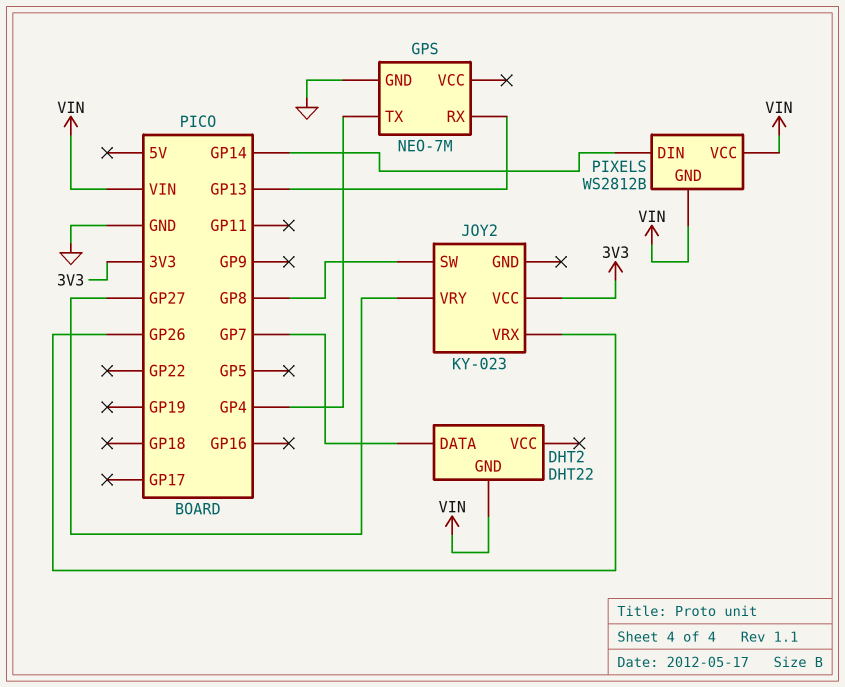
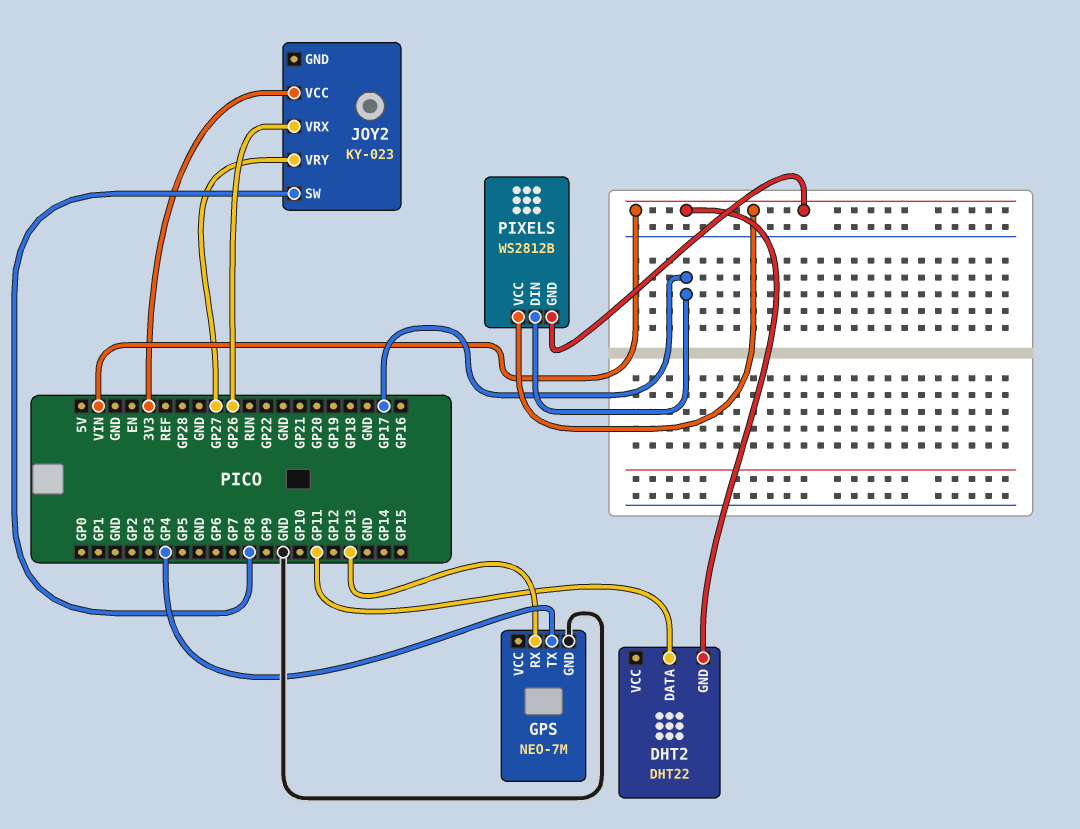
DHT2 pin DATA: GP7 -> GP11
PIXELS pin DIN: GP14 -> GP17

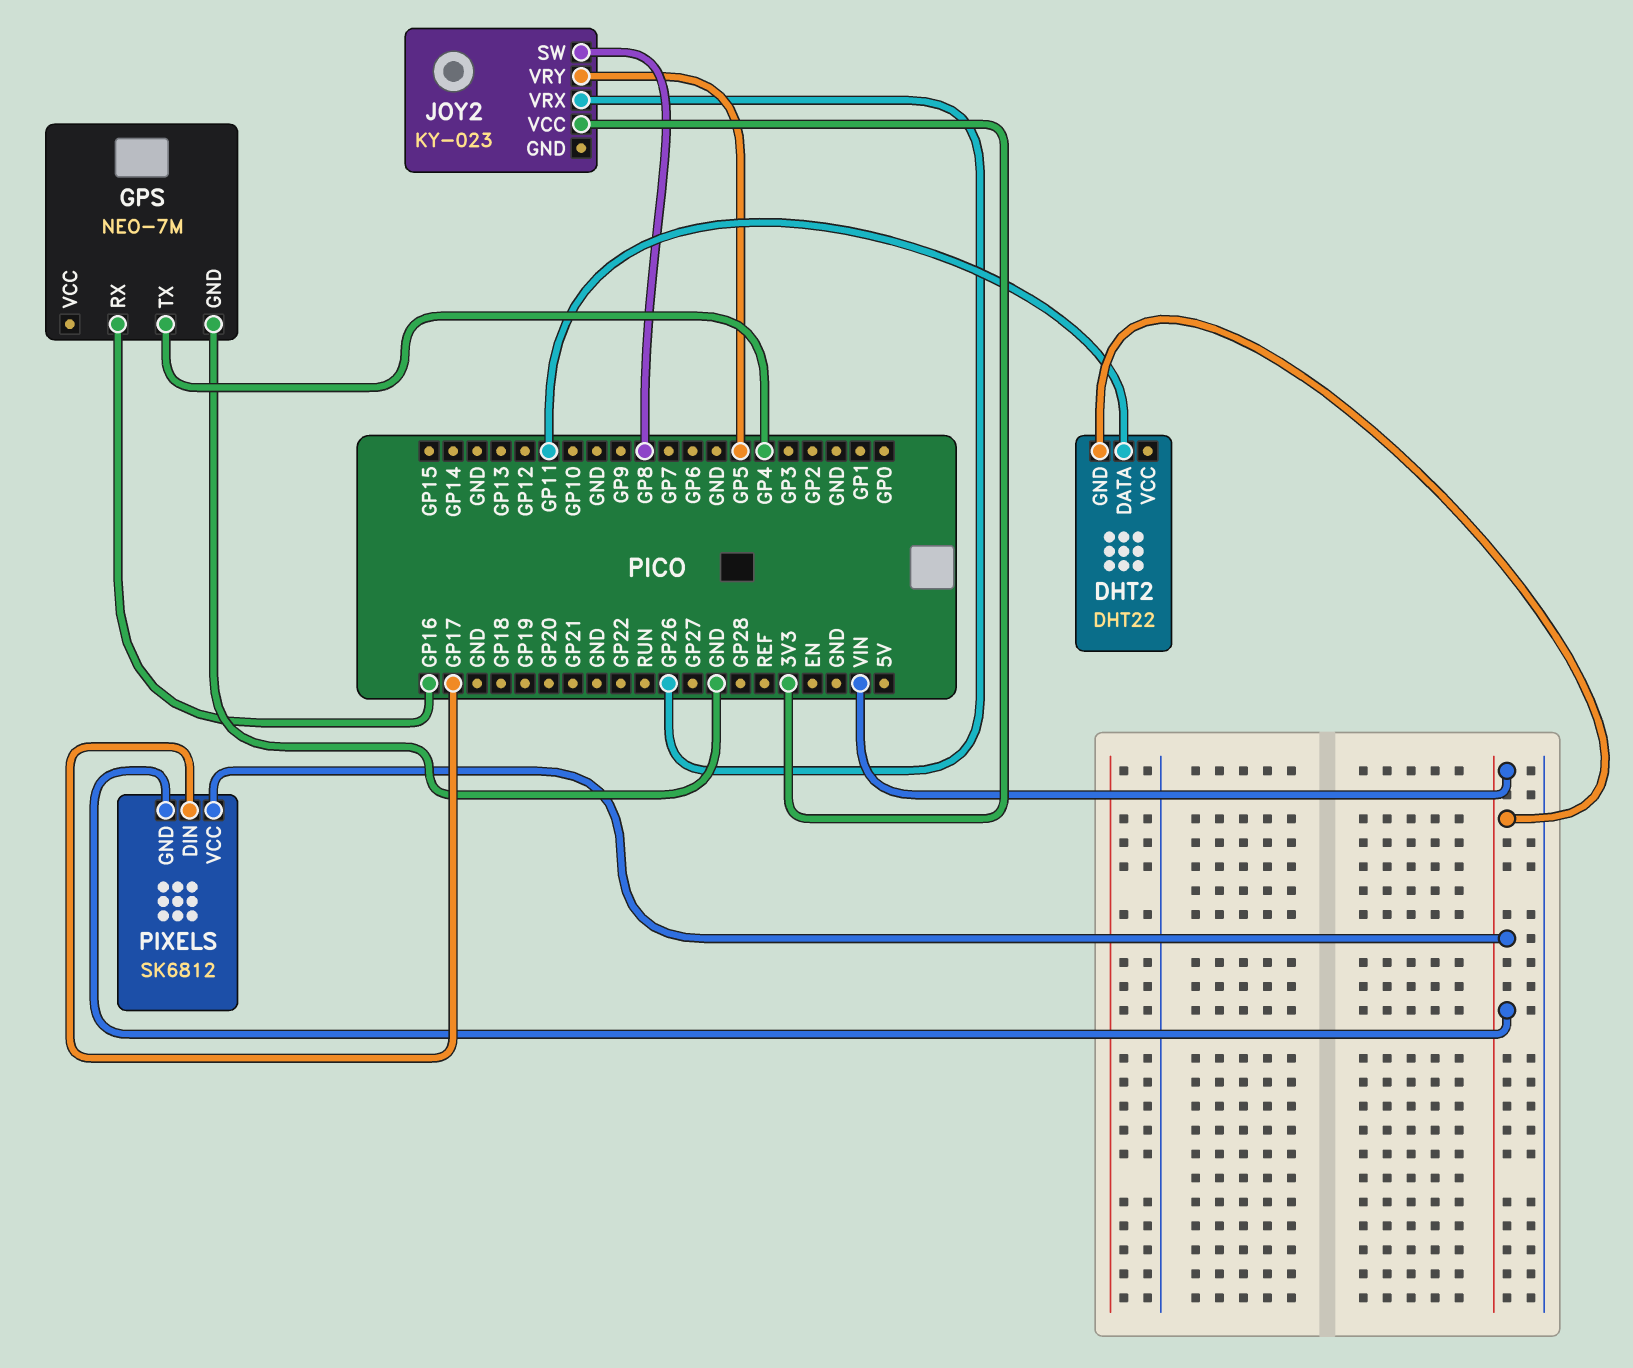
GPS pin RX: GP13 -> GP16
JOY2 pin VRY: GP27 -> GP5
PIXELS: WS2812B -> SK6812

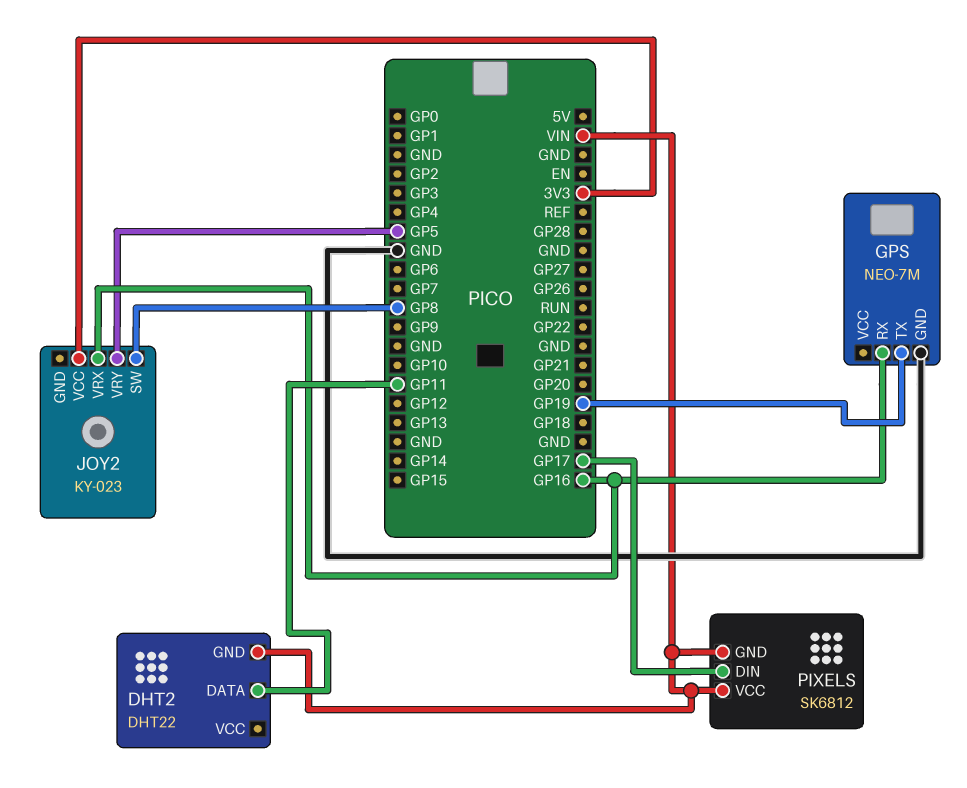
GPS pin TX: GP4 -> GP19
JOY2 pin VRX: GP26 -> GP16

